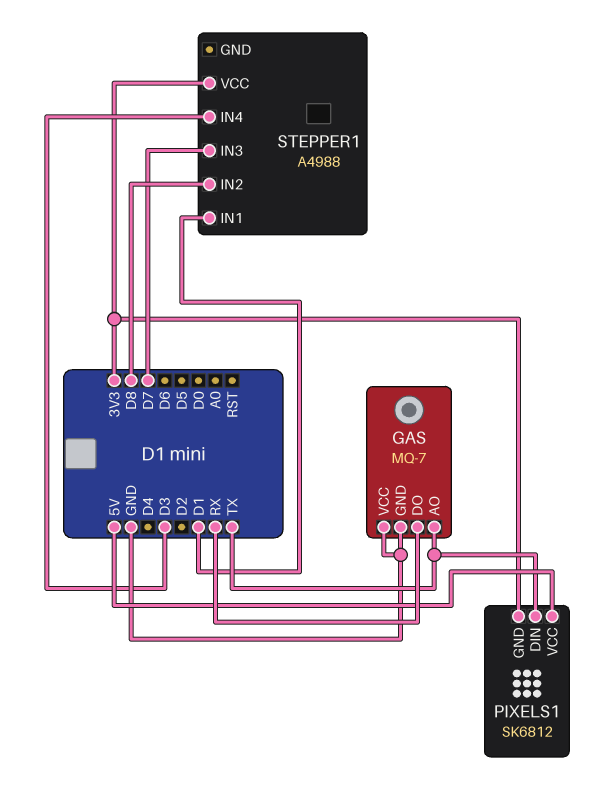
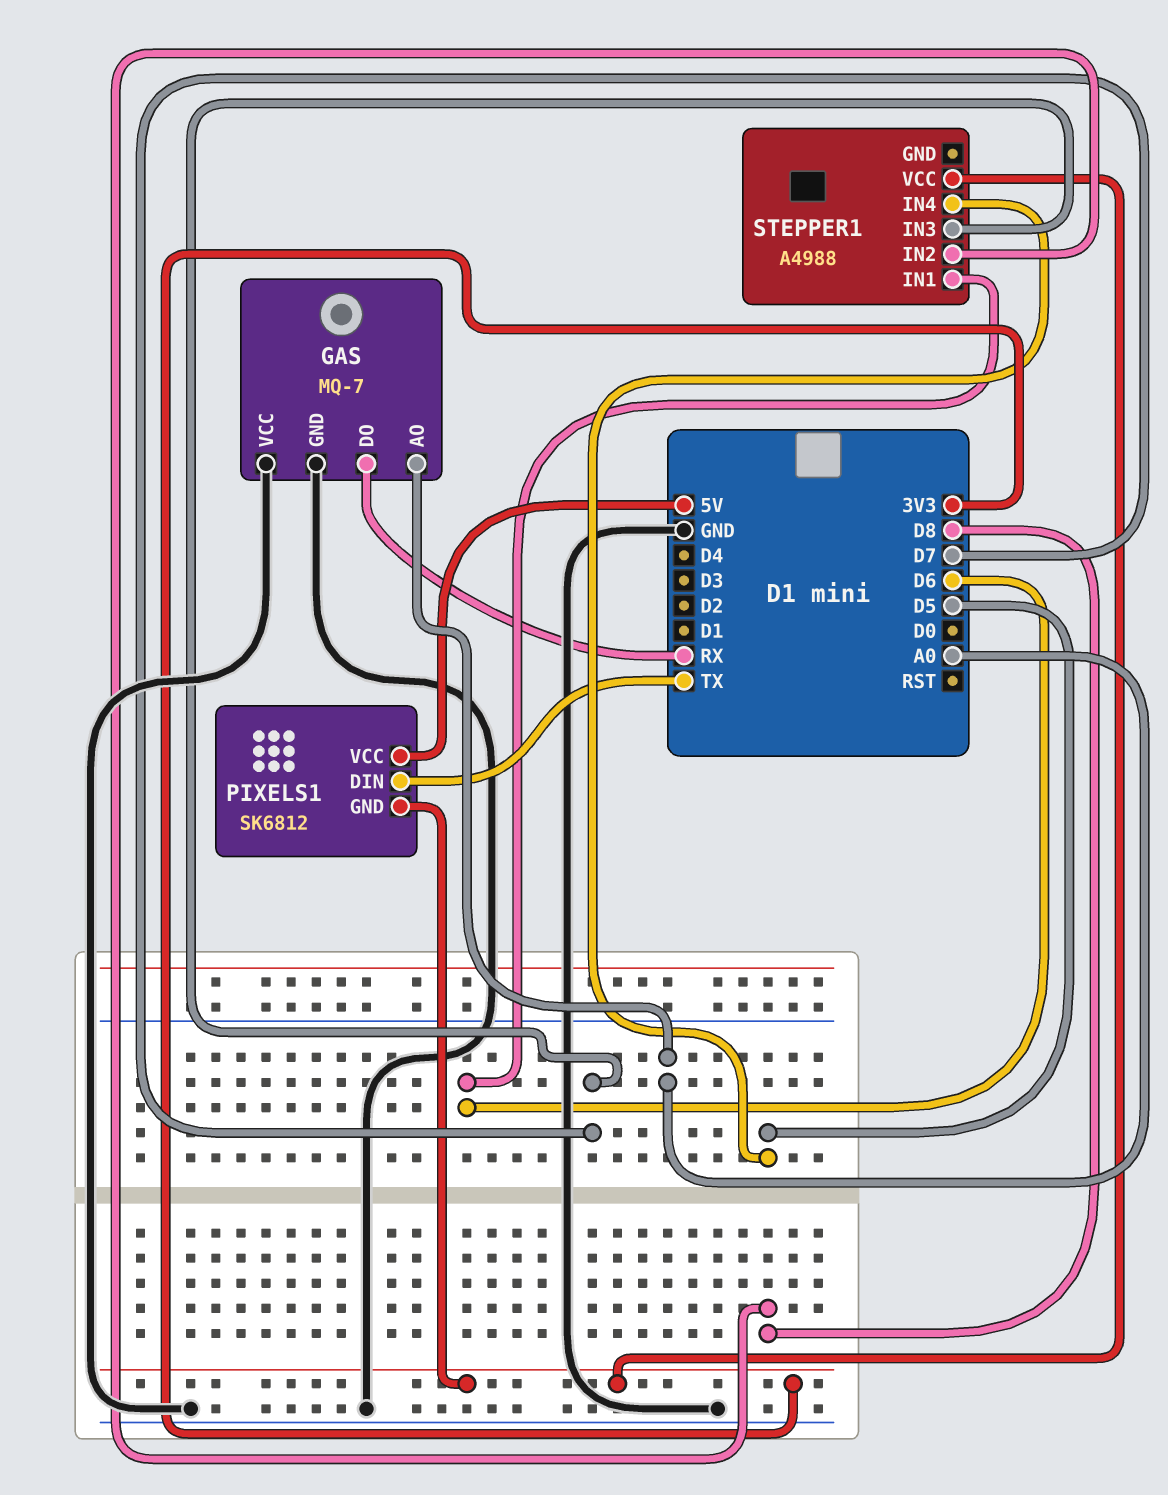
GAS pin AO: TX -> A0
STEPPER1 pin IN1: D1 -> D6
STEPPER1 pin IN4: D3 -> D5

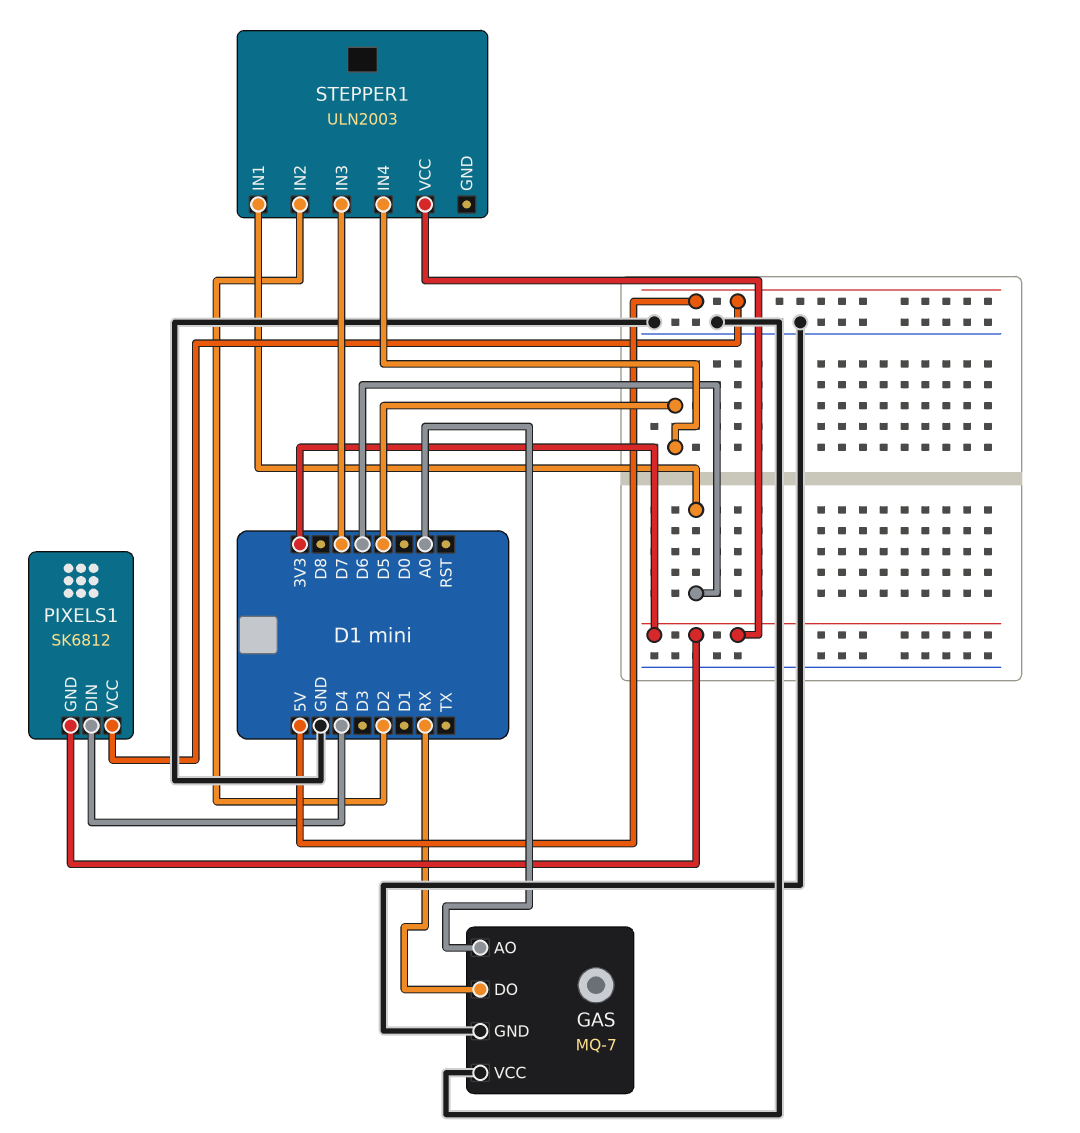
PIXELS1 pin DIN: TX -> D4
STEPPER1: A4988 -> ULN2003
STEPPER1 pin IN2: D8 -> D2

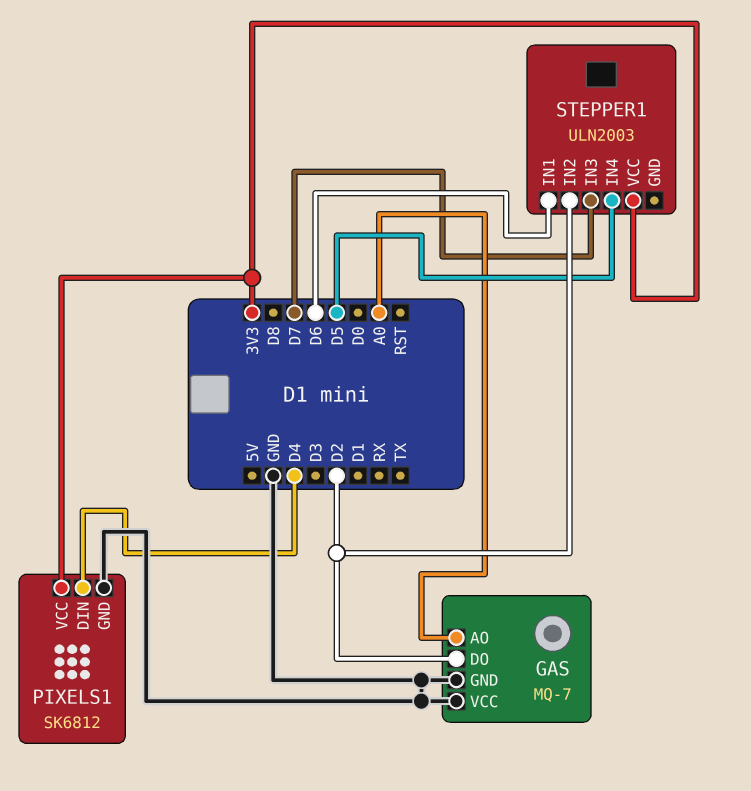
GAS pin DO: RX -> D2
PIXELS1 pin GND: 3V3 -> GND
PIXELS1 pin VCC: 5V -> 3V3

